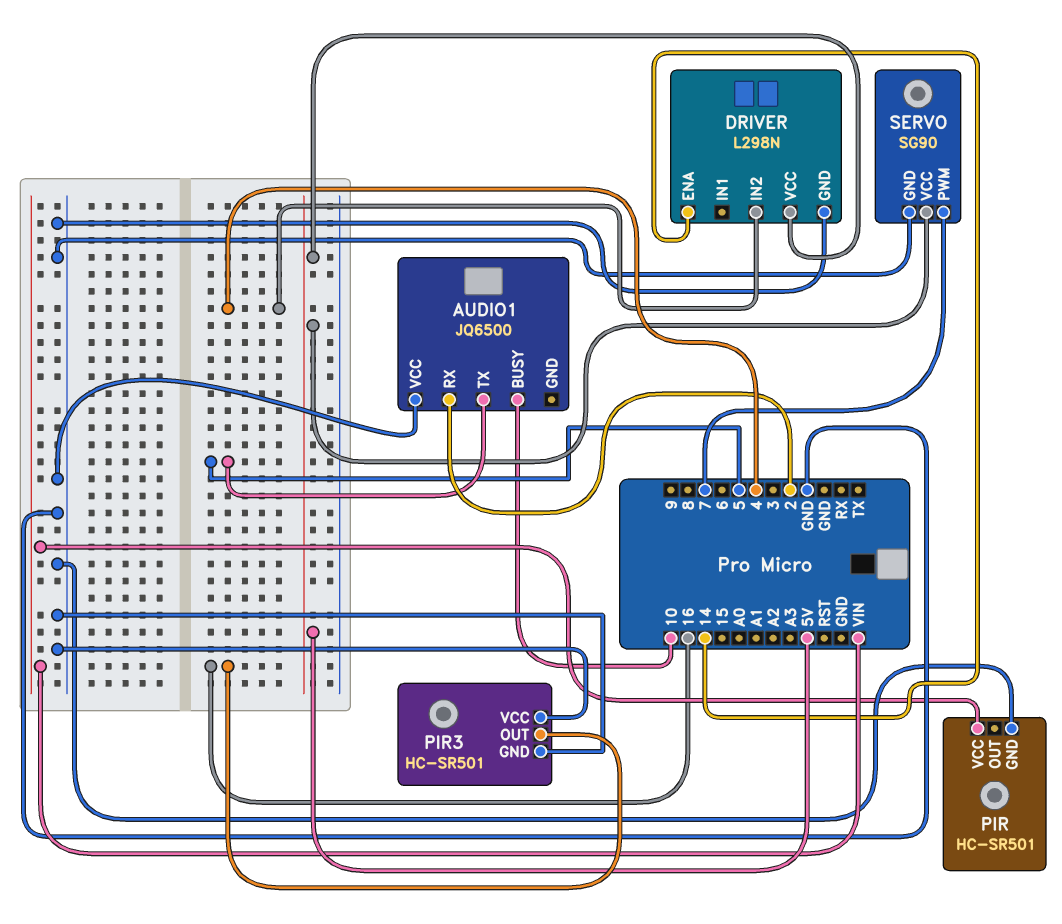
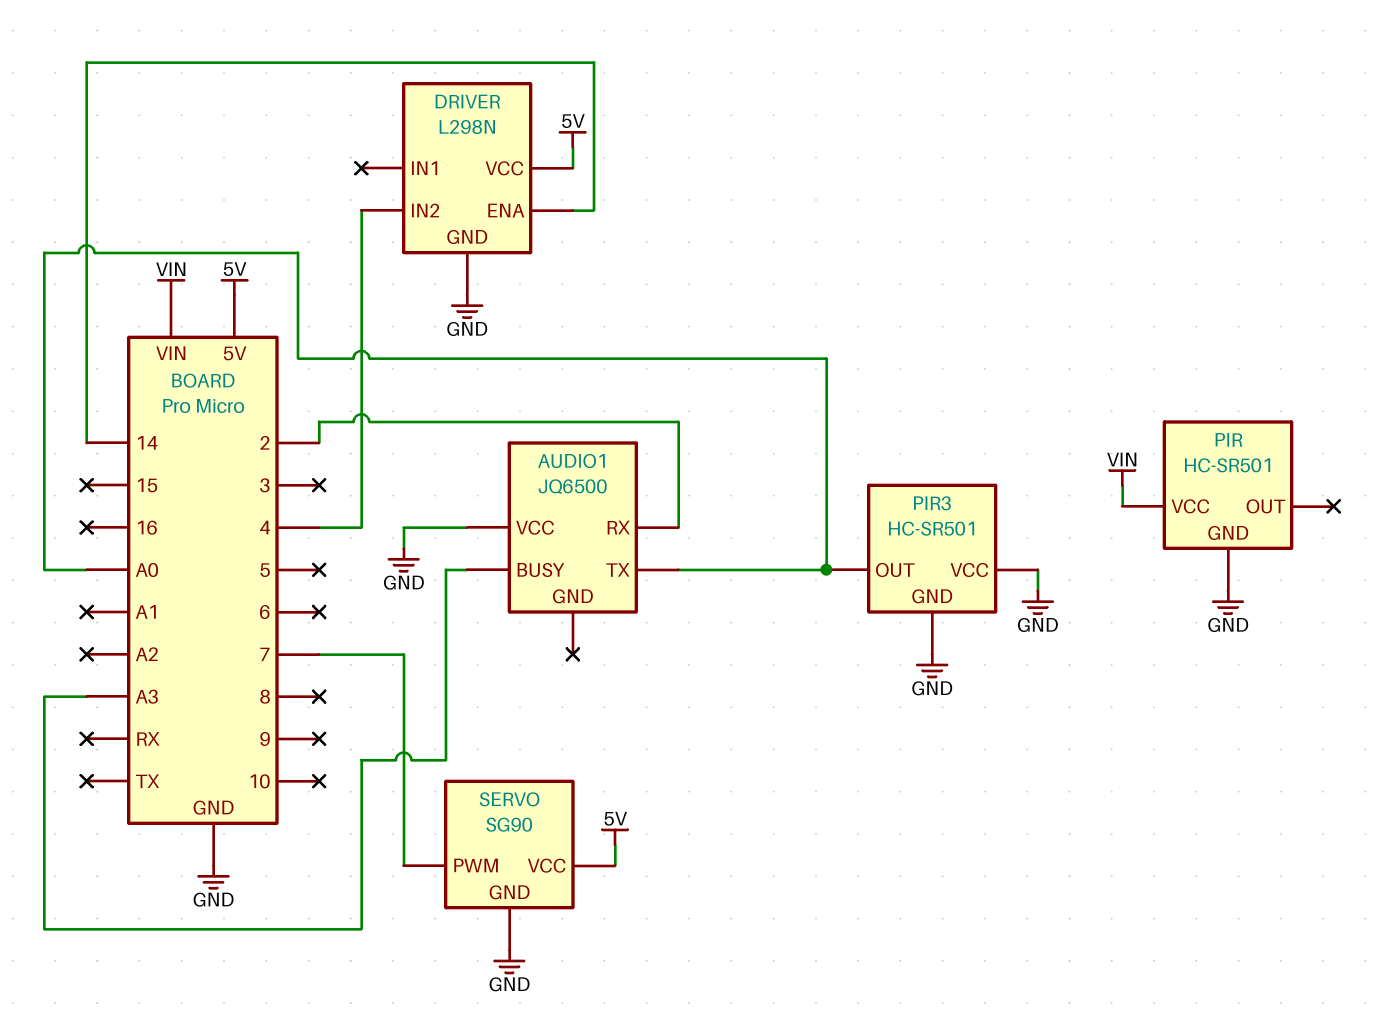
AUDIO1 pin BUSY: 10 -> A3
AUDIO1 pin TX: 5 -> A0
PIR3 pin OUT: 16 -> A0

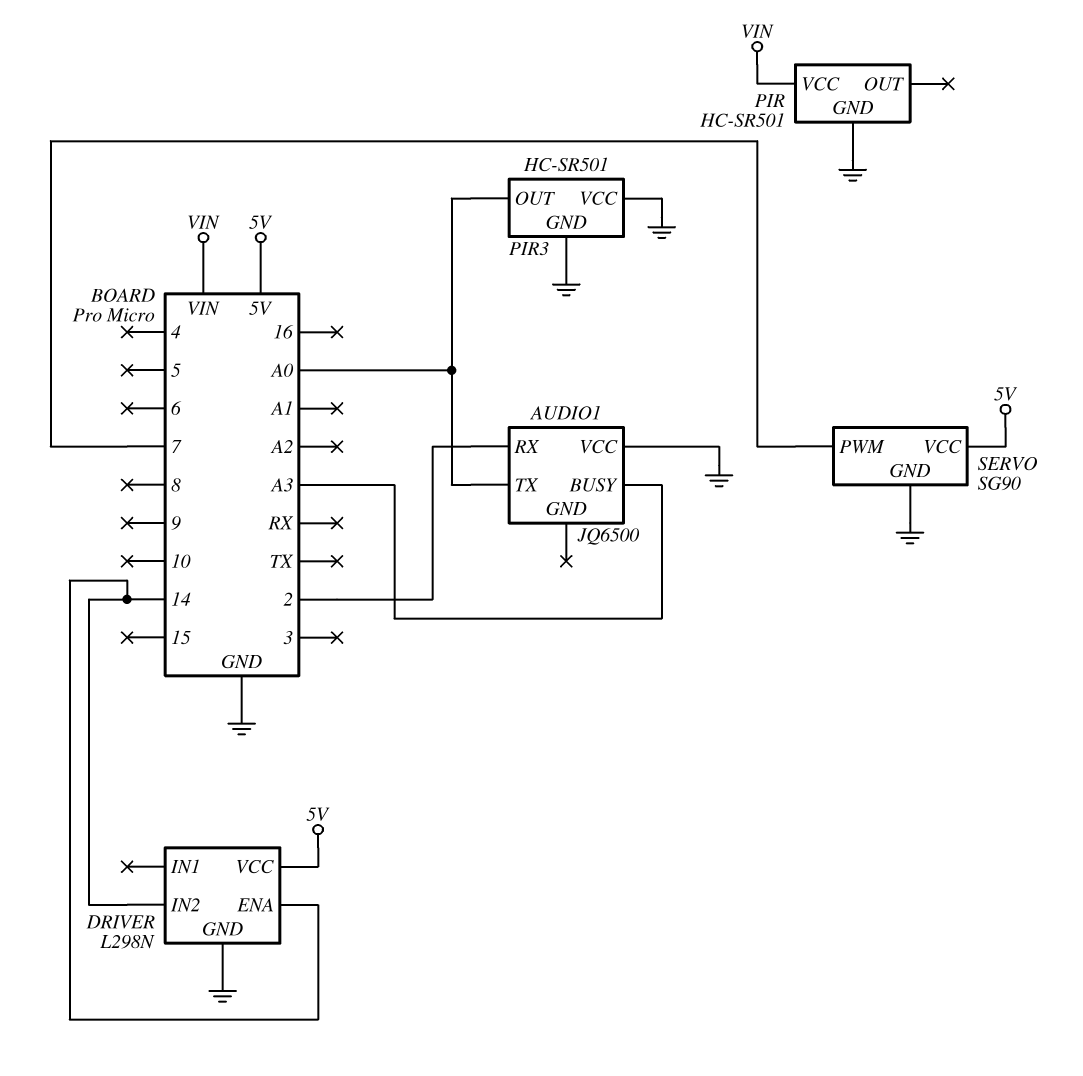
DRIVER pin IN2: 4 -> 14

